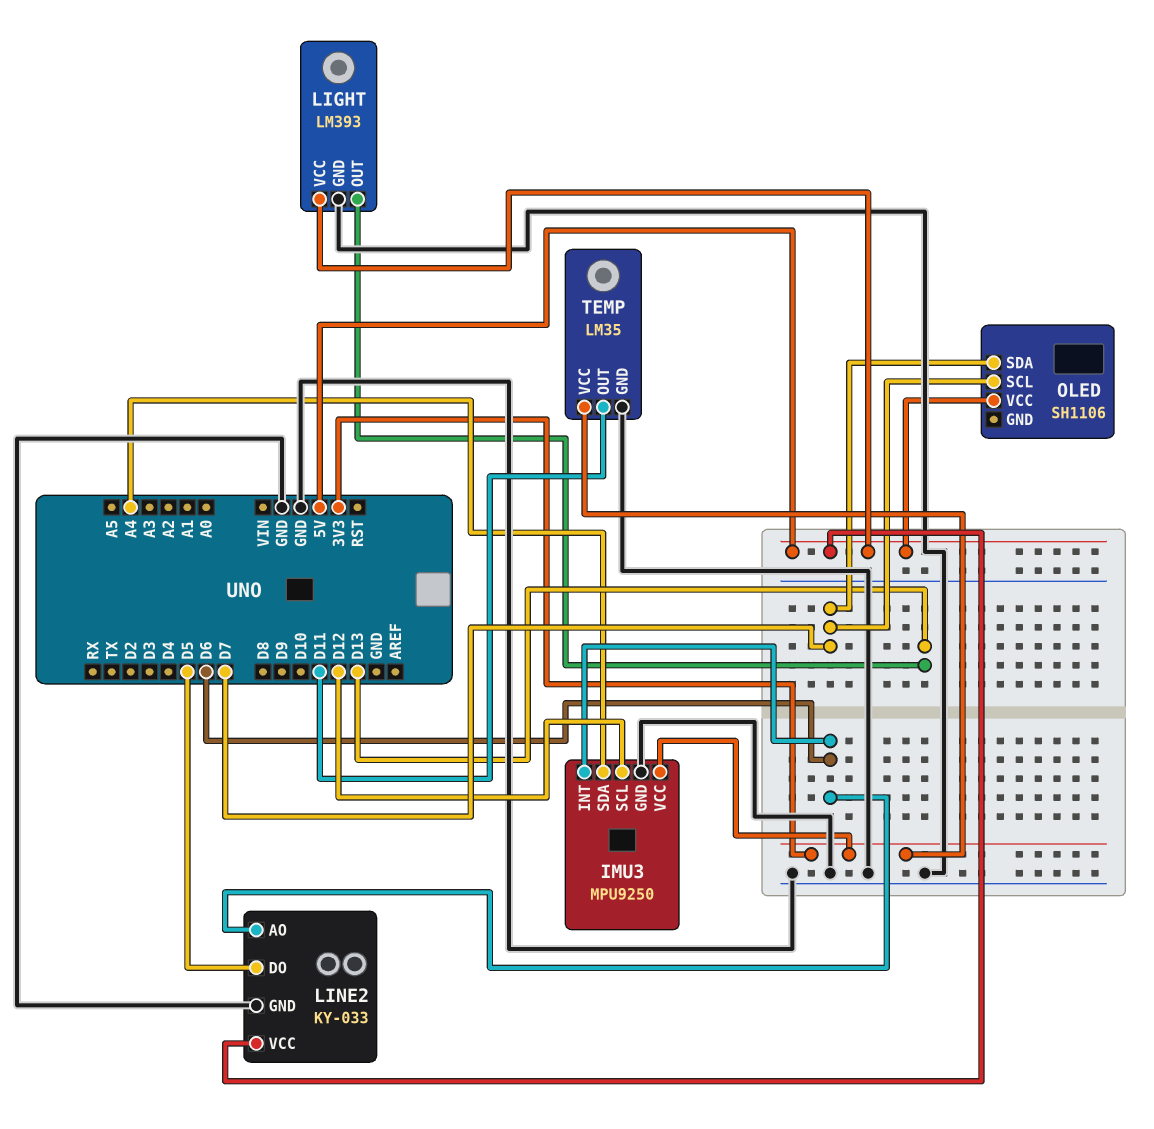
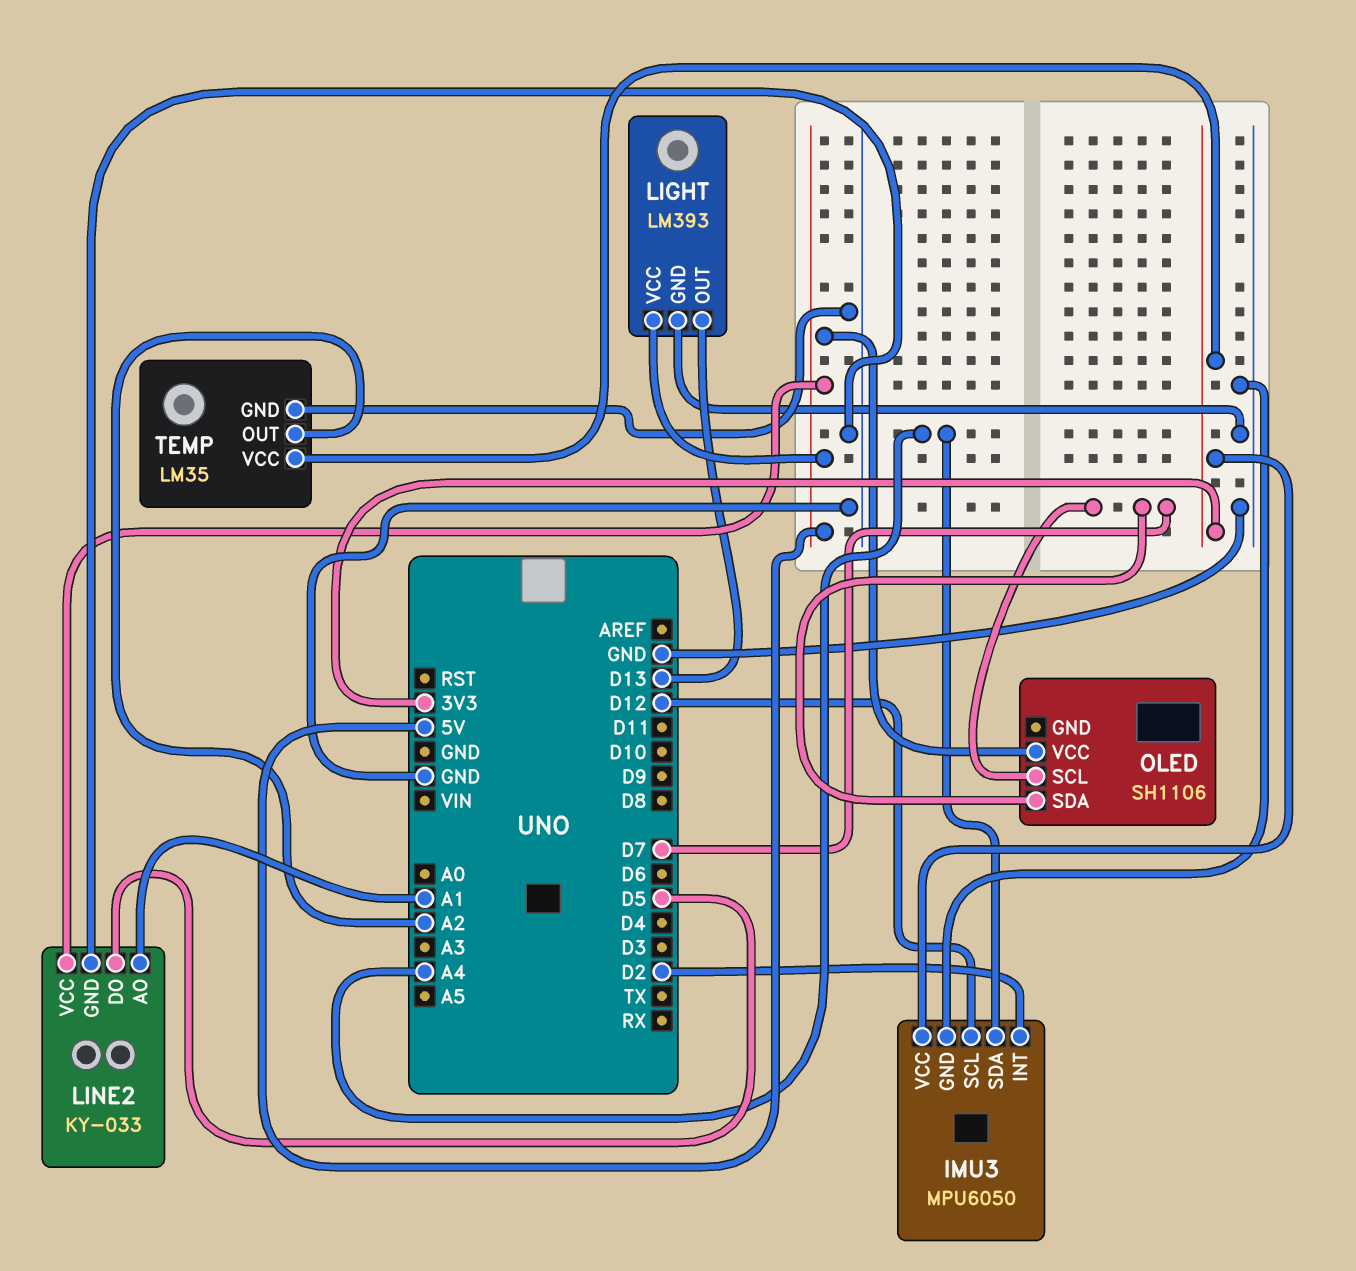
IMU3: MPU9250 -> MPU6050
IMU3 pin INT: D6 -> D2
LINE2 pin AO: D6 -> A1
TEMP pin OUT: D11 -> A2

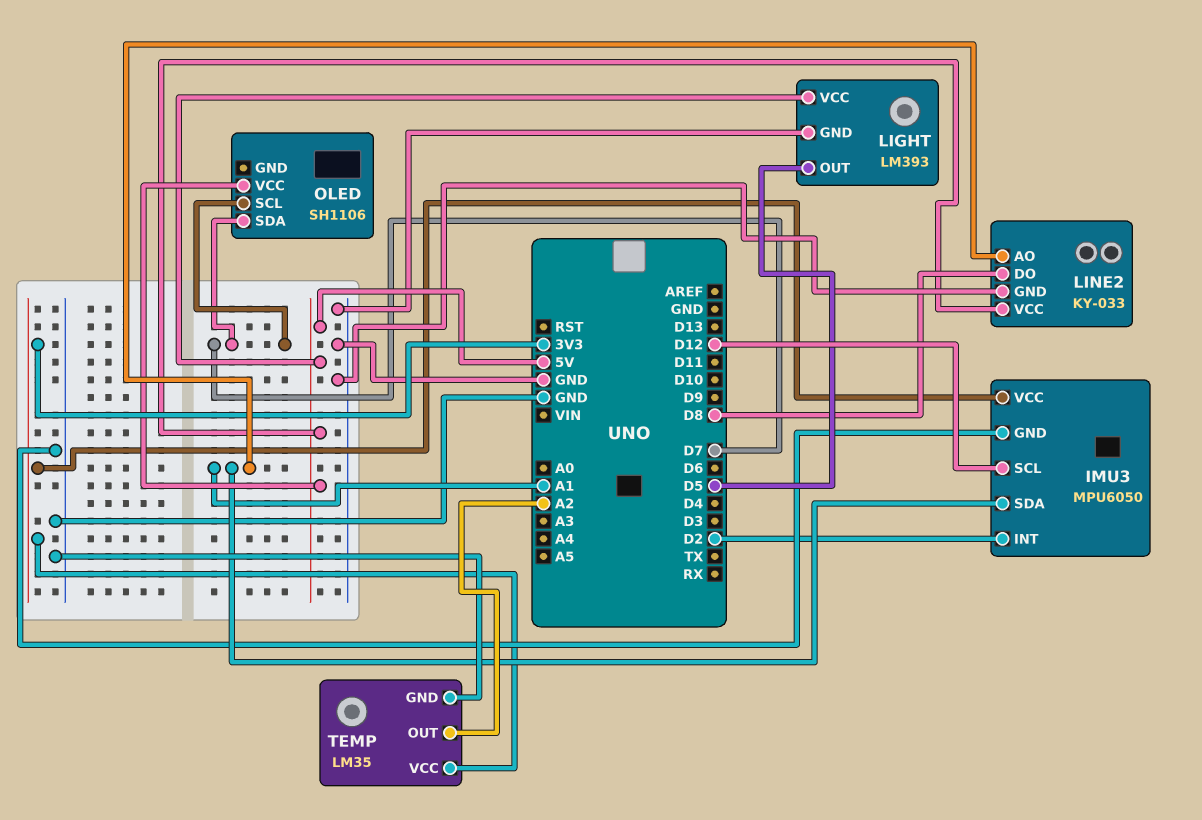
IMU3 pin SDA: A4 -> A1
LIGHT pin OUT: D13 -> D5
LINE2 pin DO: D5 -> D8

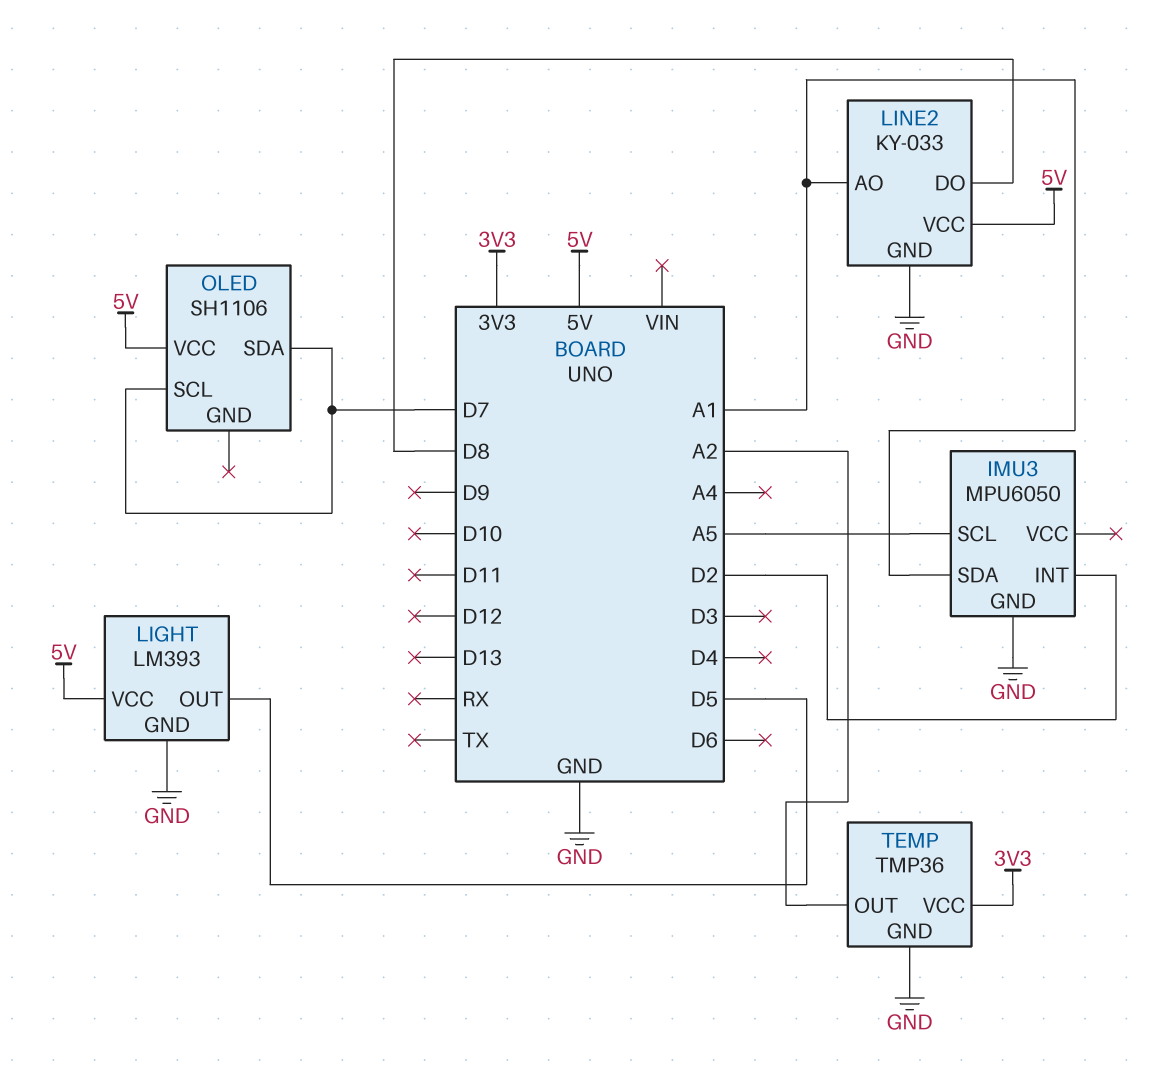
IMU3 pin SCL: D12 -> A5
IMU3 pin VCC: 3V3 -> none
TEMP: LM35 -> TMP36

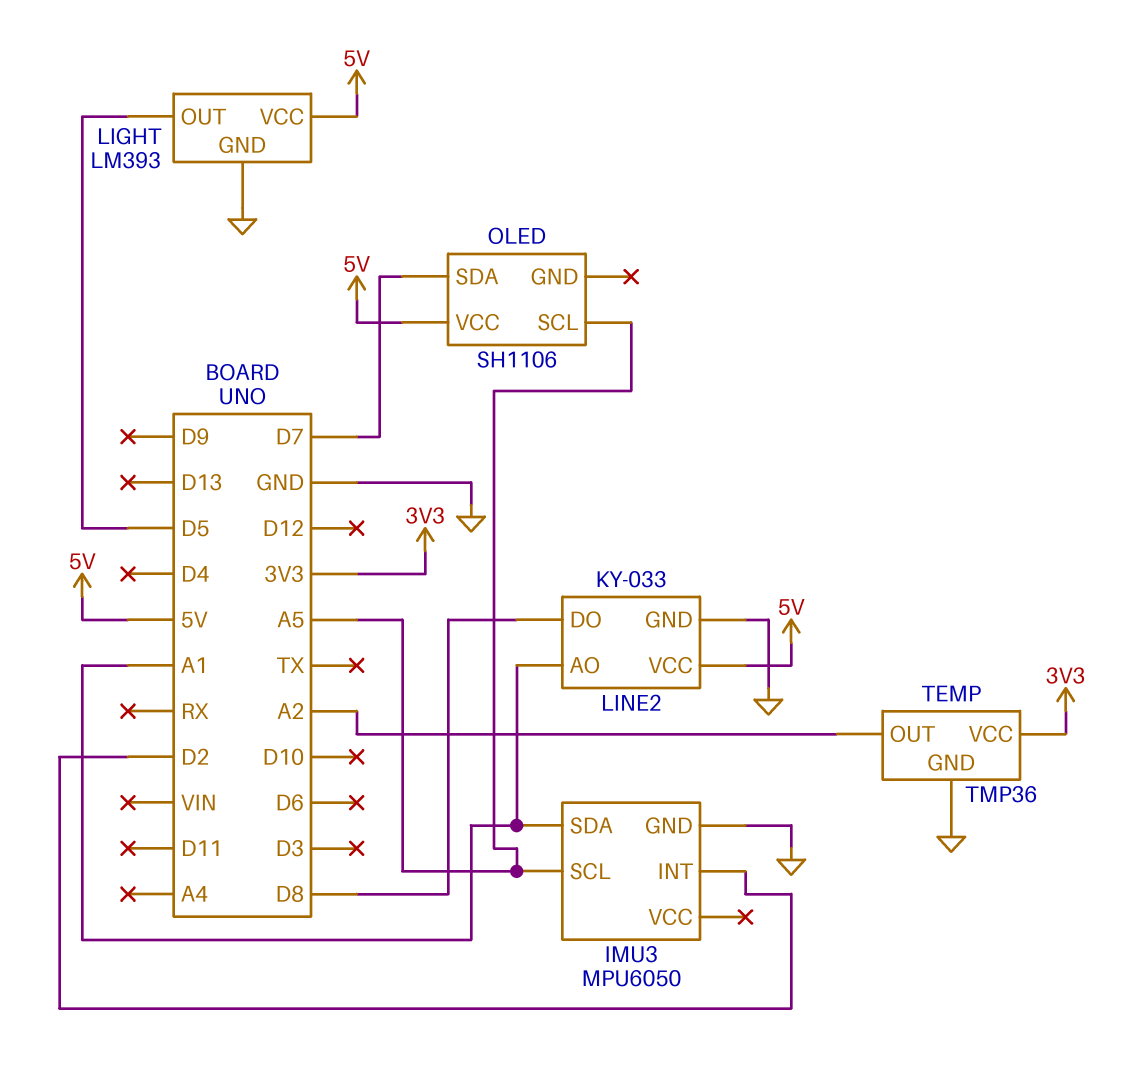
OLED pin SCL: D7 -> A5

